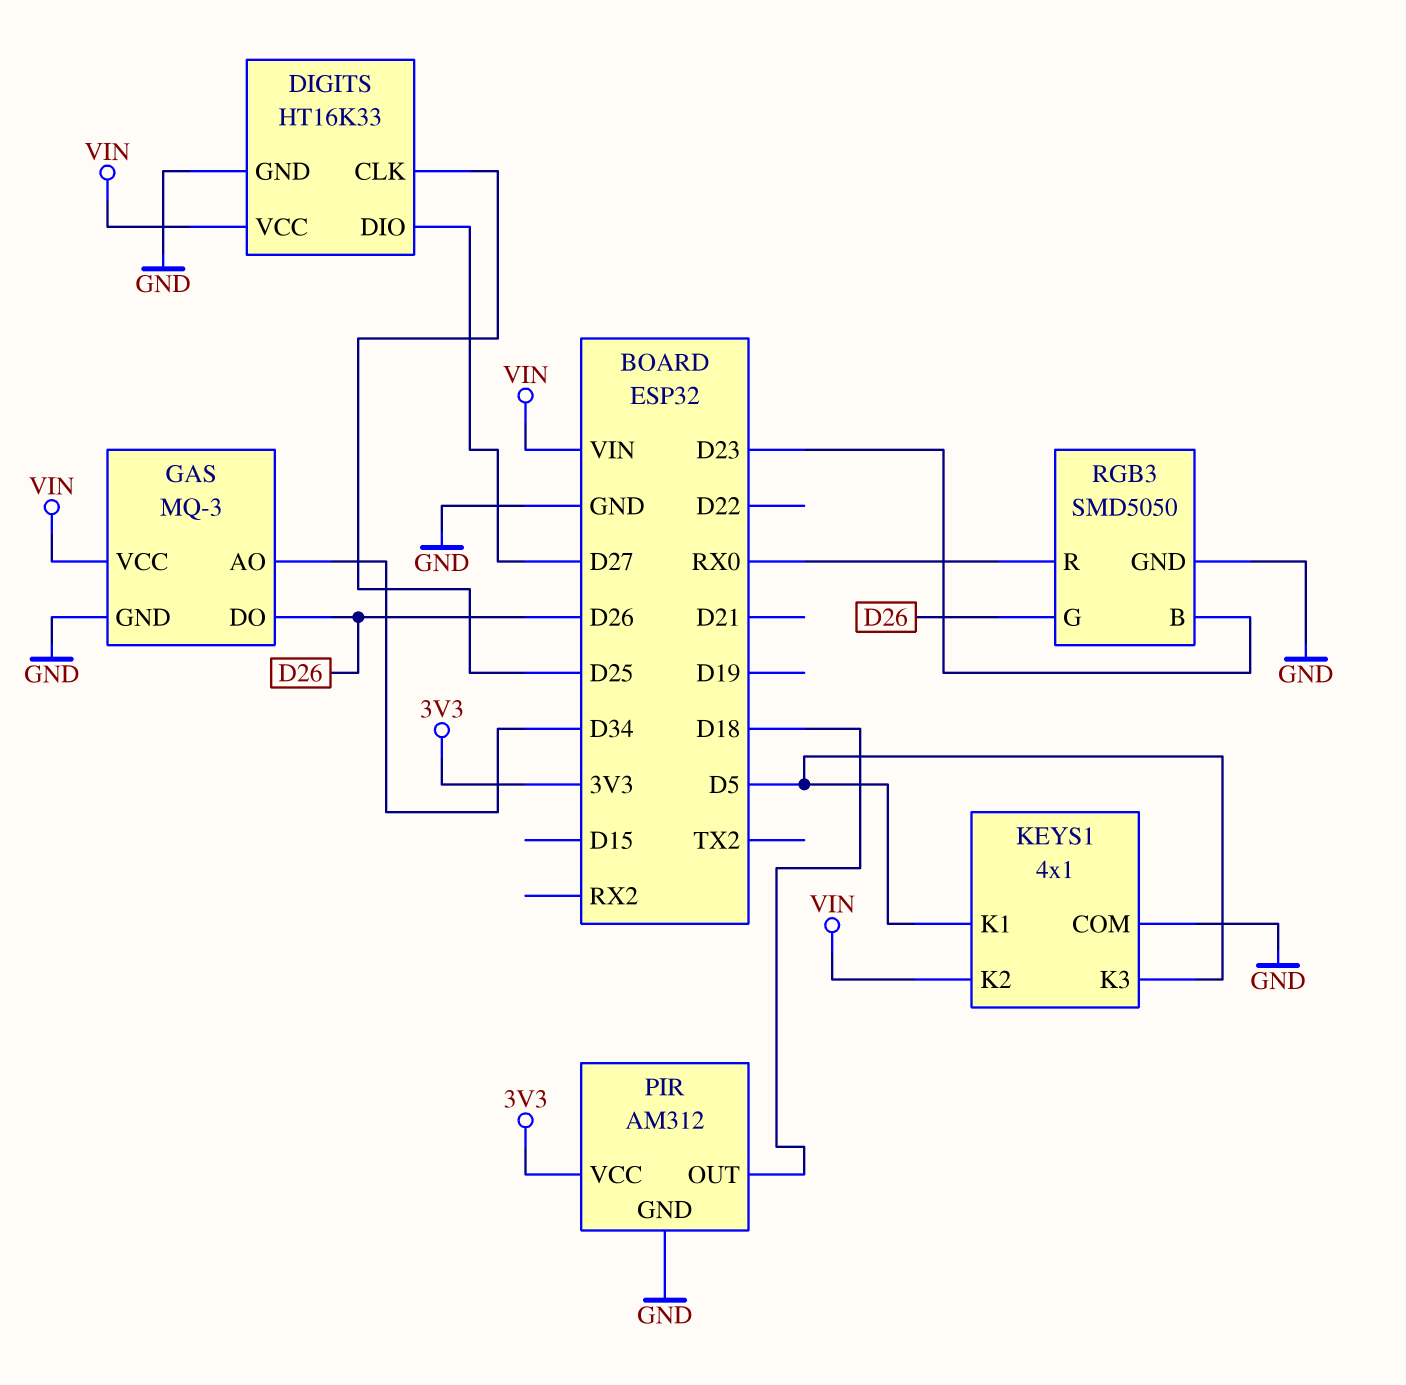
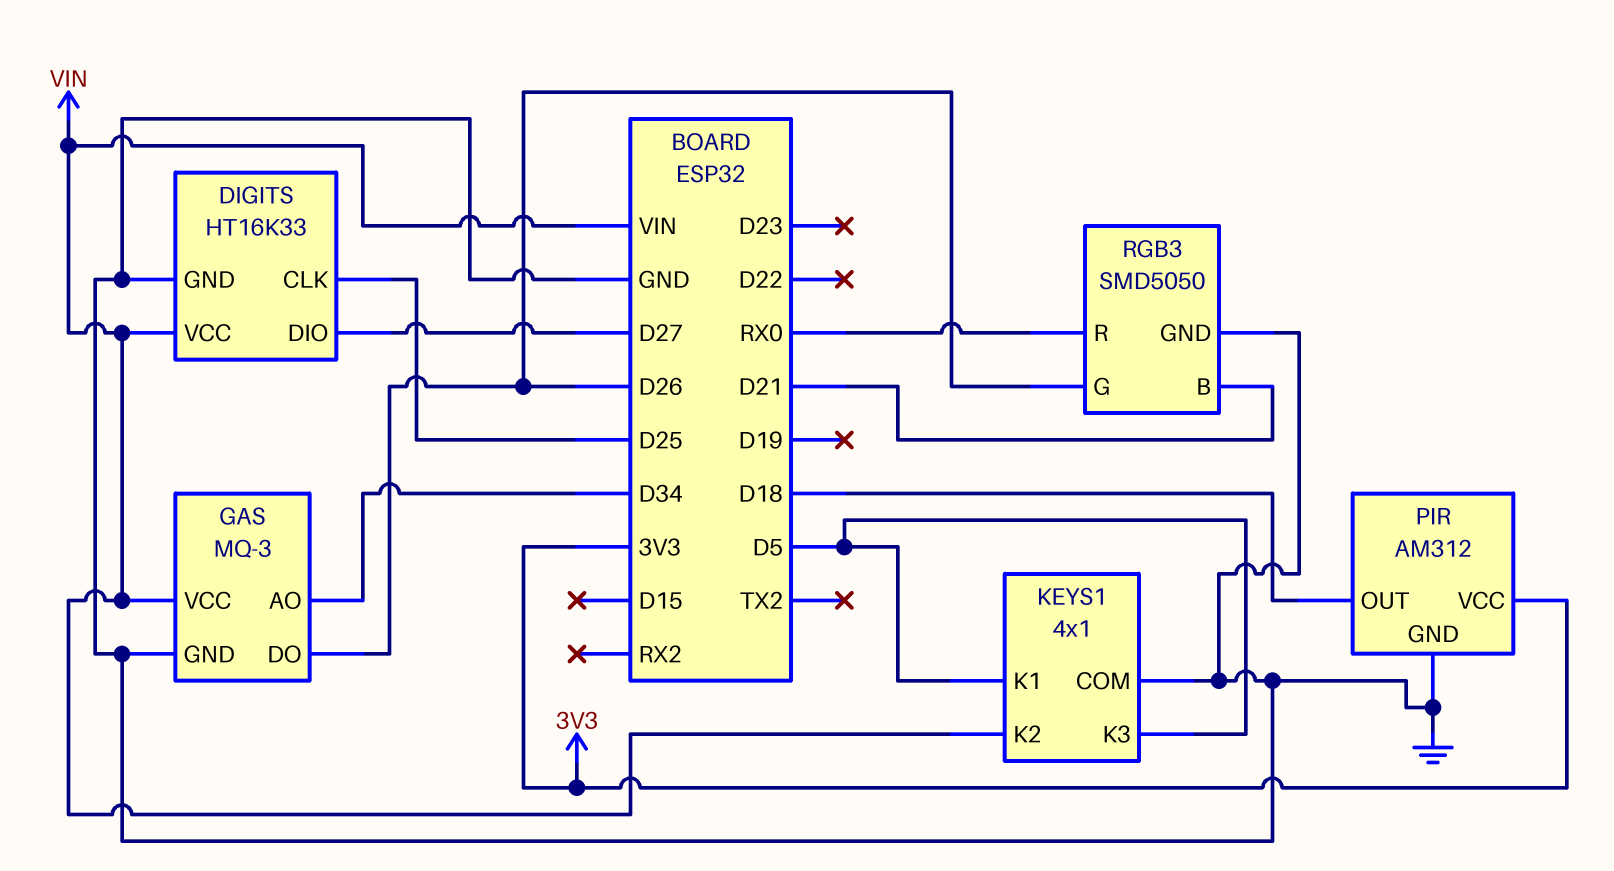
RGB3 pin B: D23 -> D21

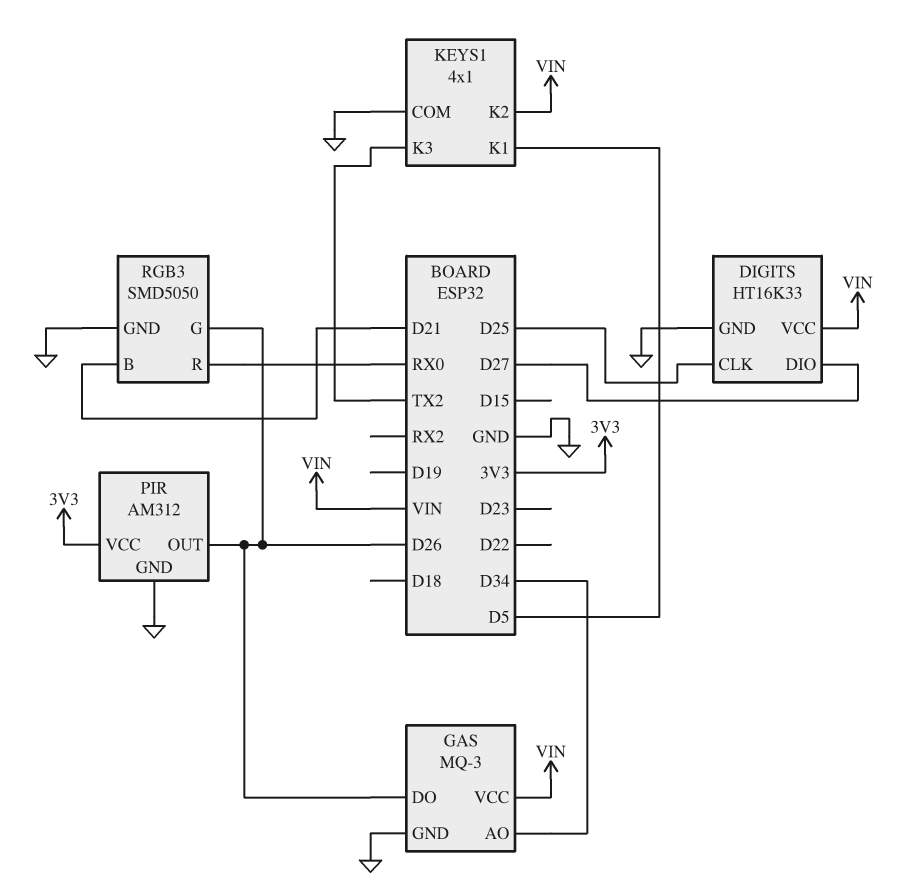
KEYS1 pin K3: D5 -> TX2
PIR pin OUT: D18 -> D26

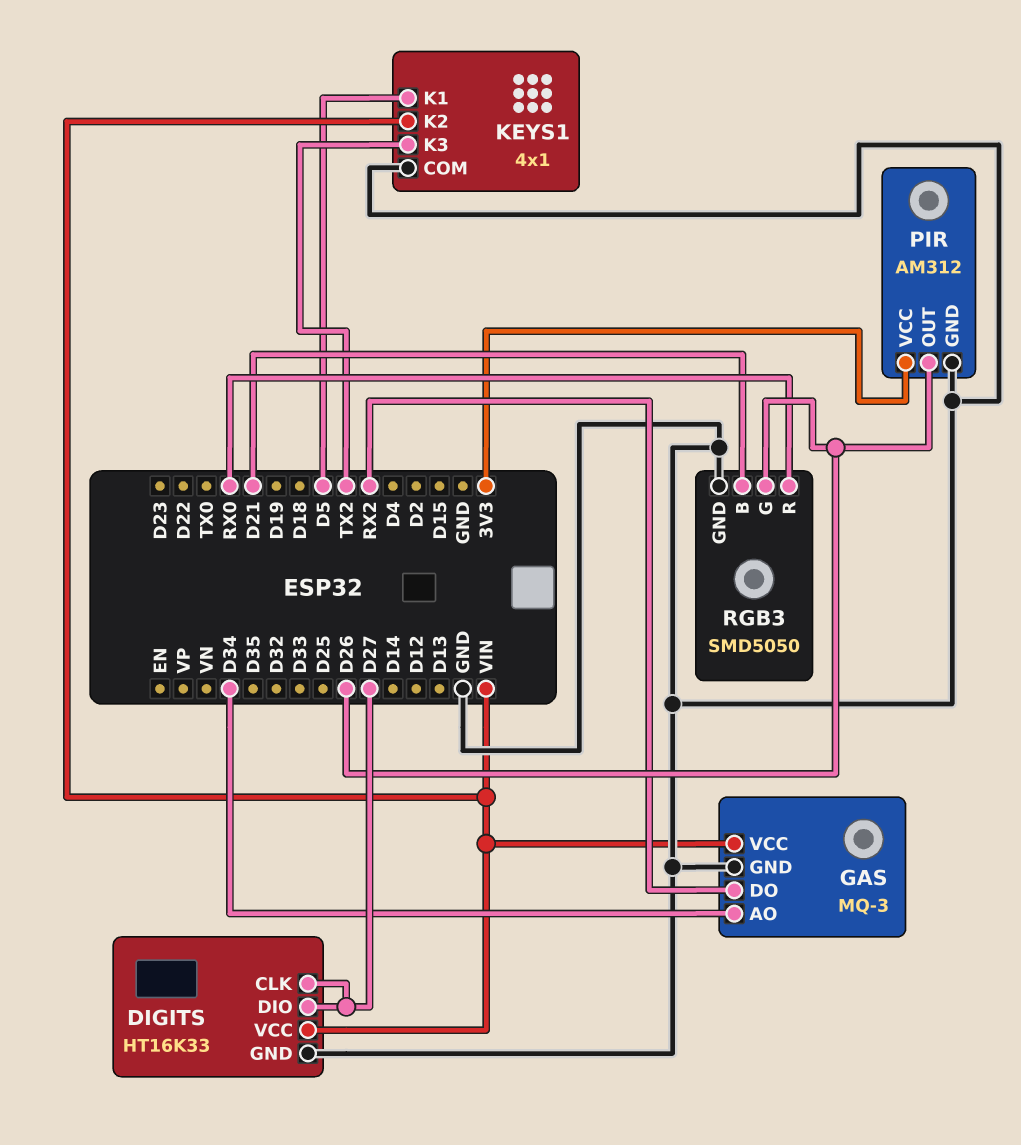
DIGITS pin CLK: D25 -> D27
GAS pin DO: D26 -> RX2

